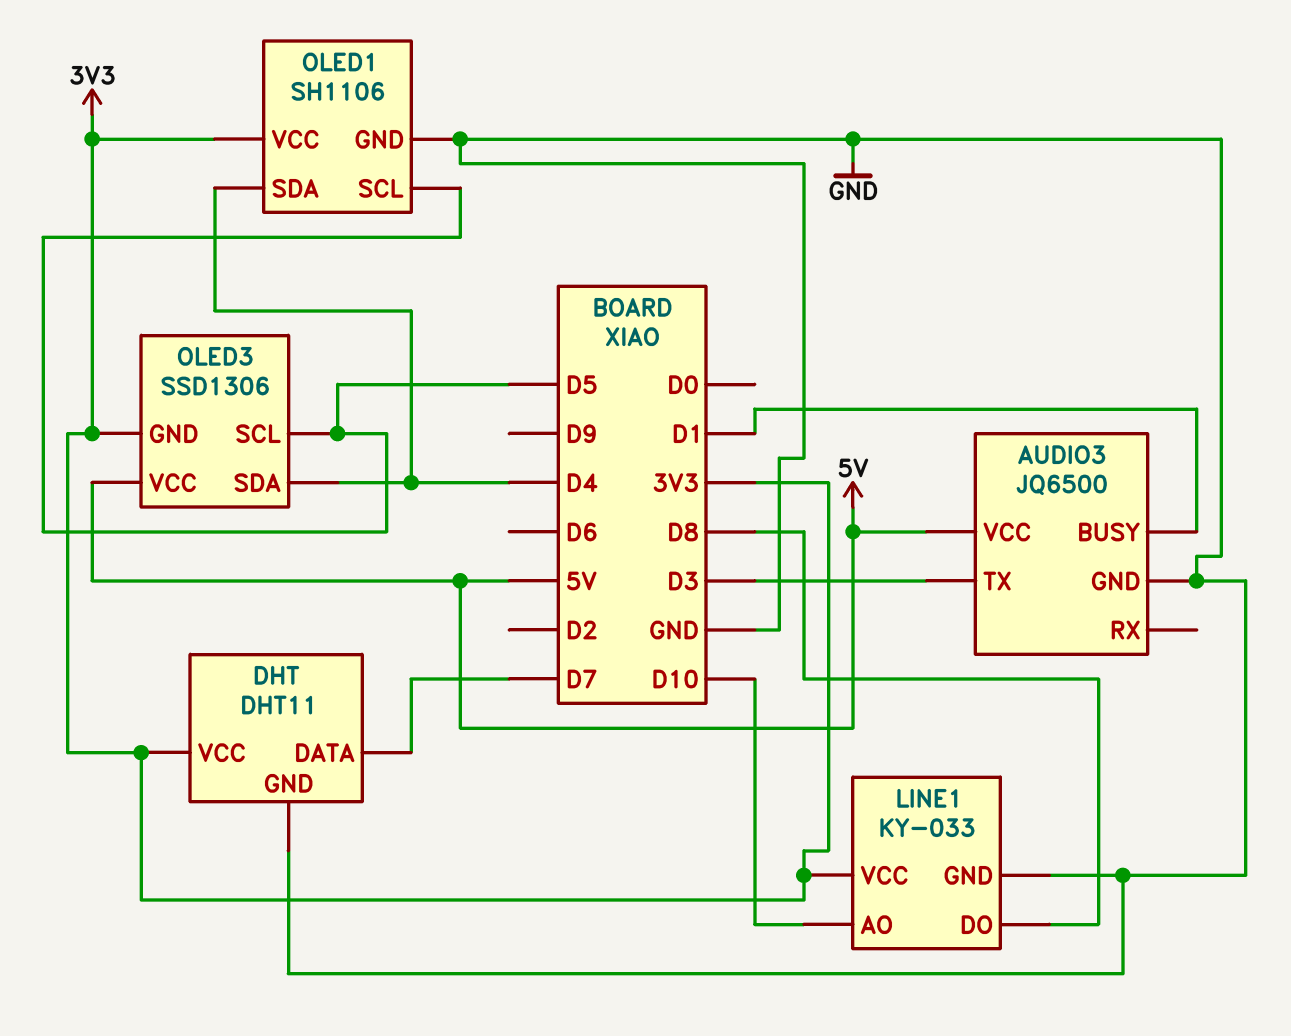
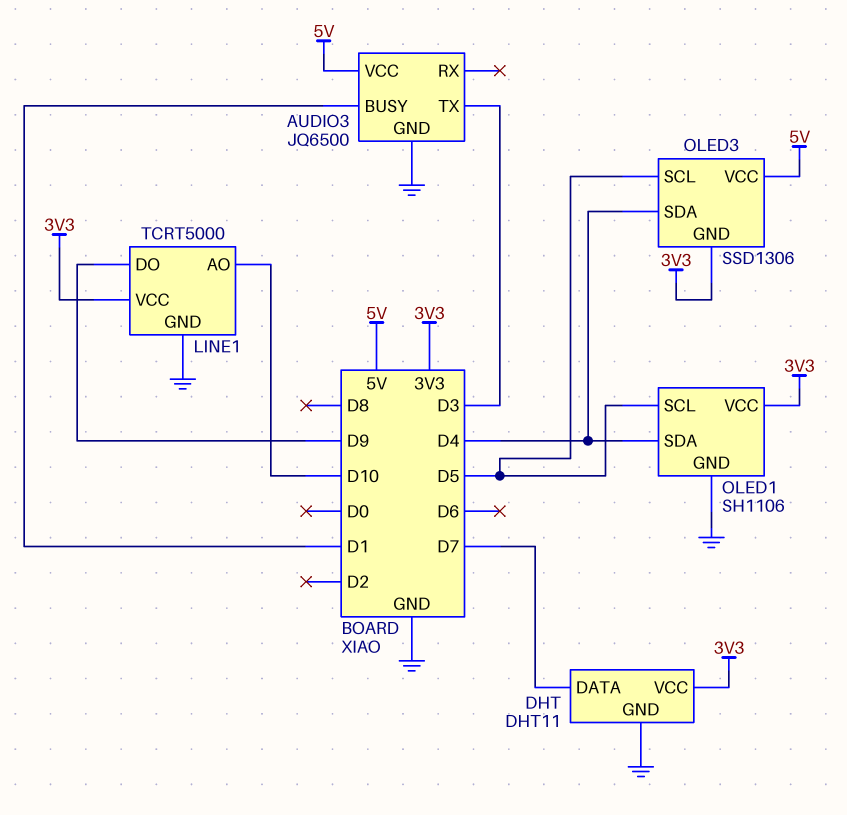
LINE1: KY-033 -> TCRT5000
LINE1 pin DO: D8 -> D9

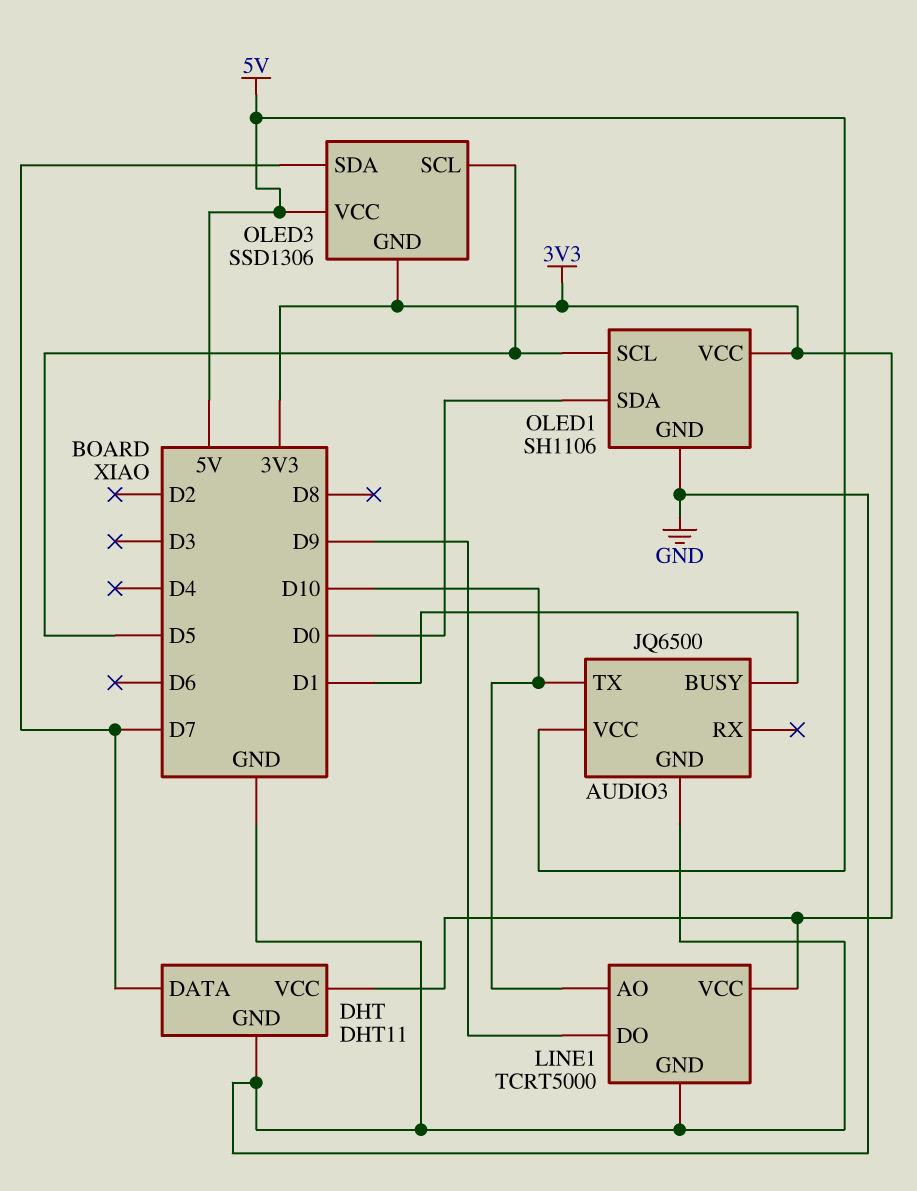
AUDIO3 pin TX: D3 -> D10
OLED1 pin SDA: D4 -> D0
OLED3 pin SDA: D4 -> D7

